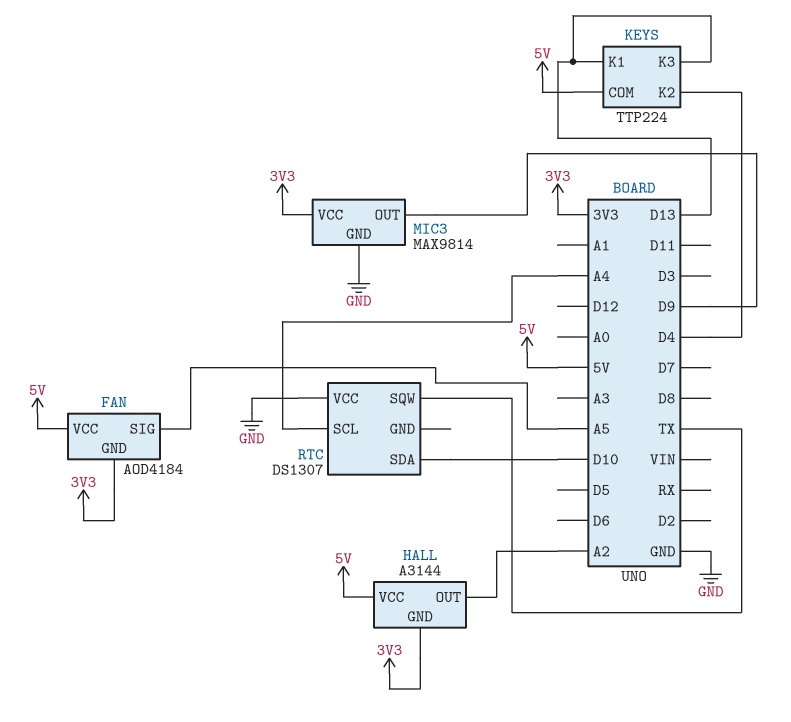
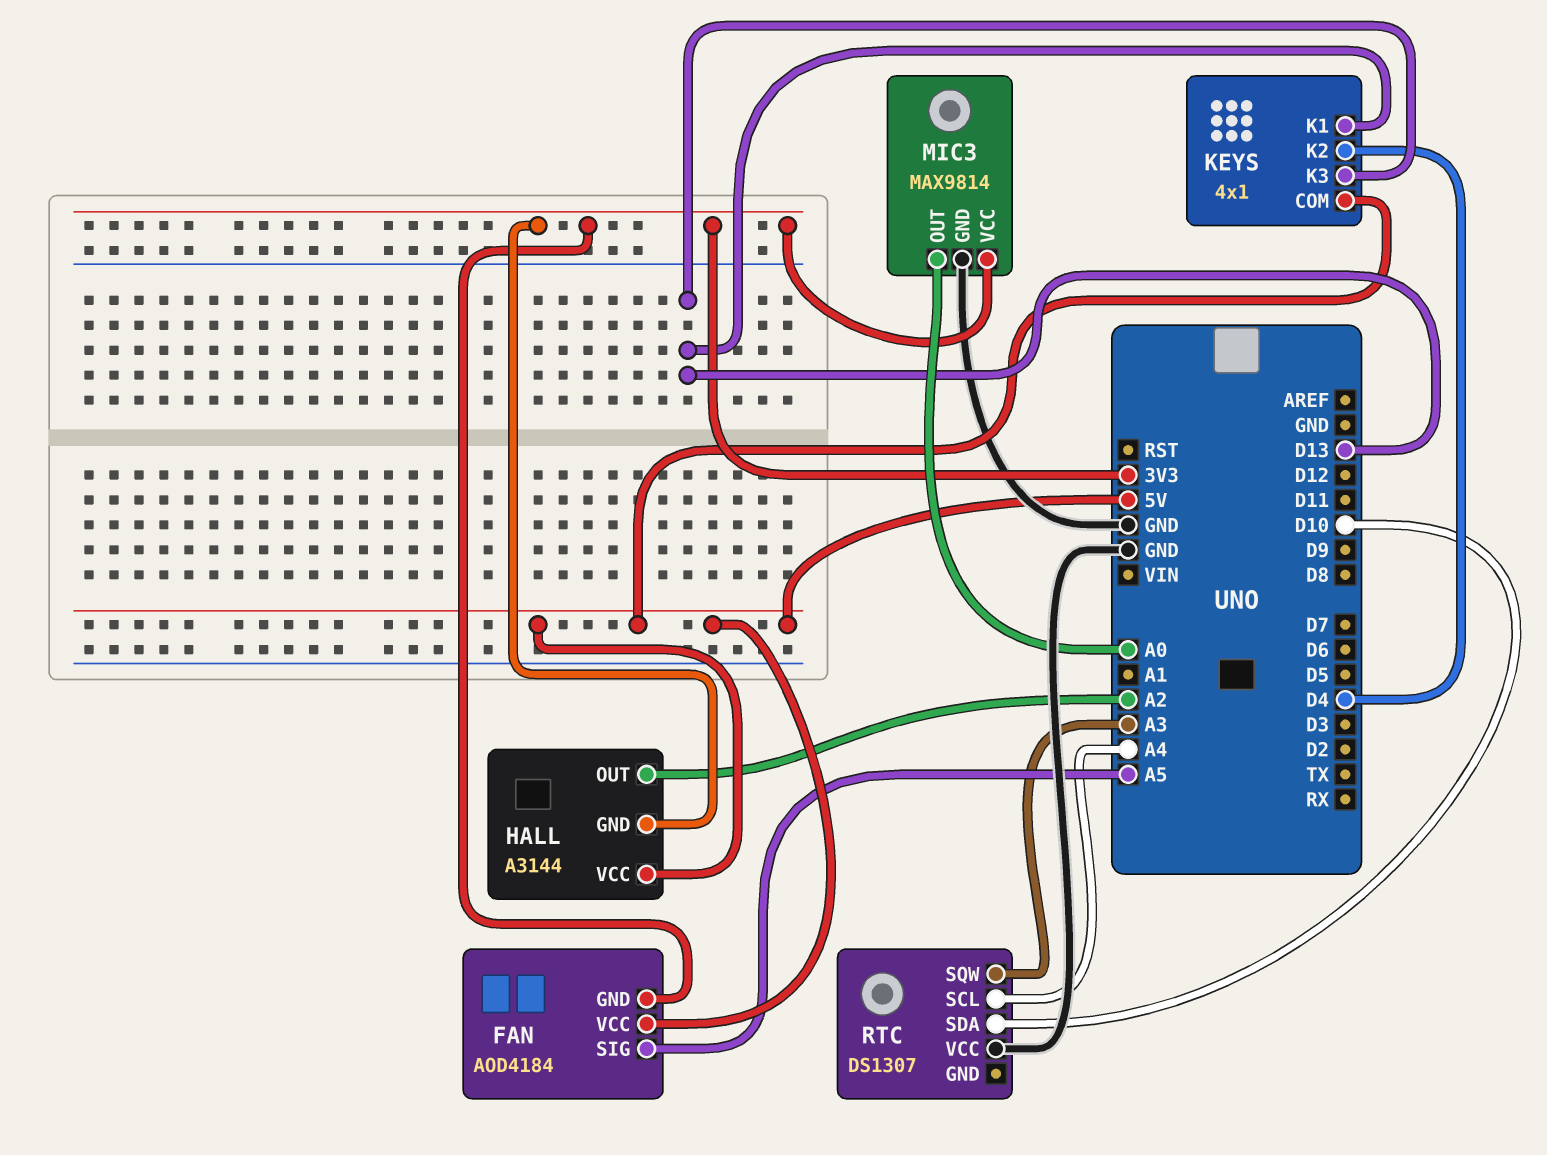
KEYS: TTP224 -> 4x1
MIC3 pin OUT: D9 -> A0
RTC pin SQW: TX -> A3

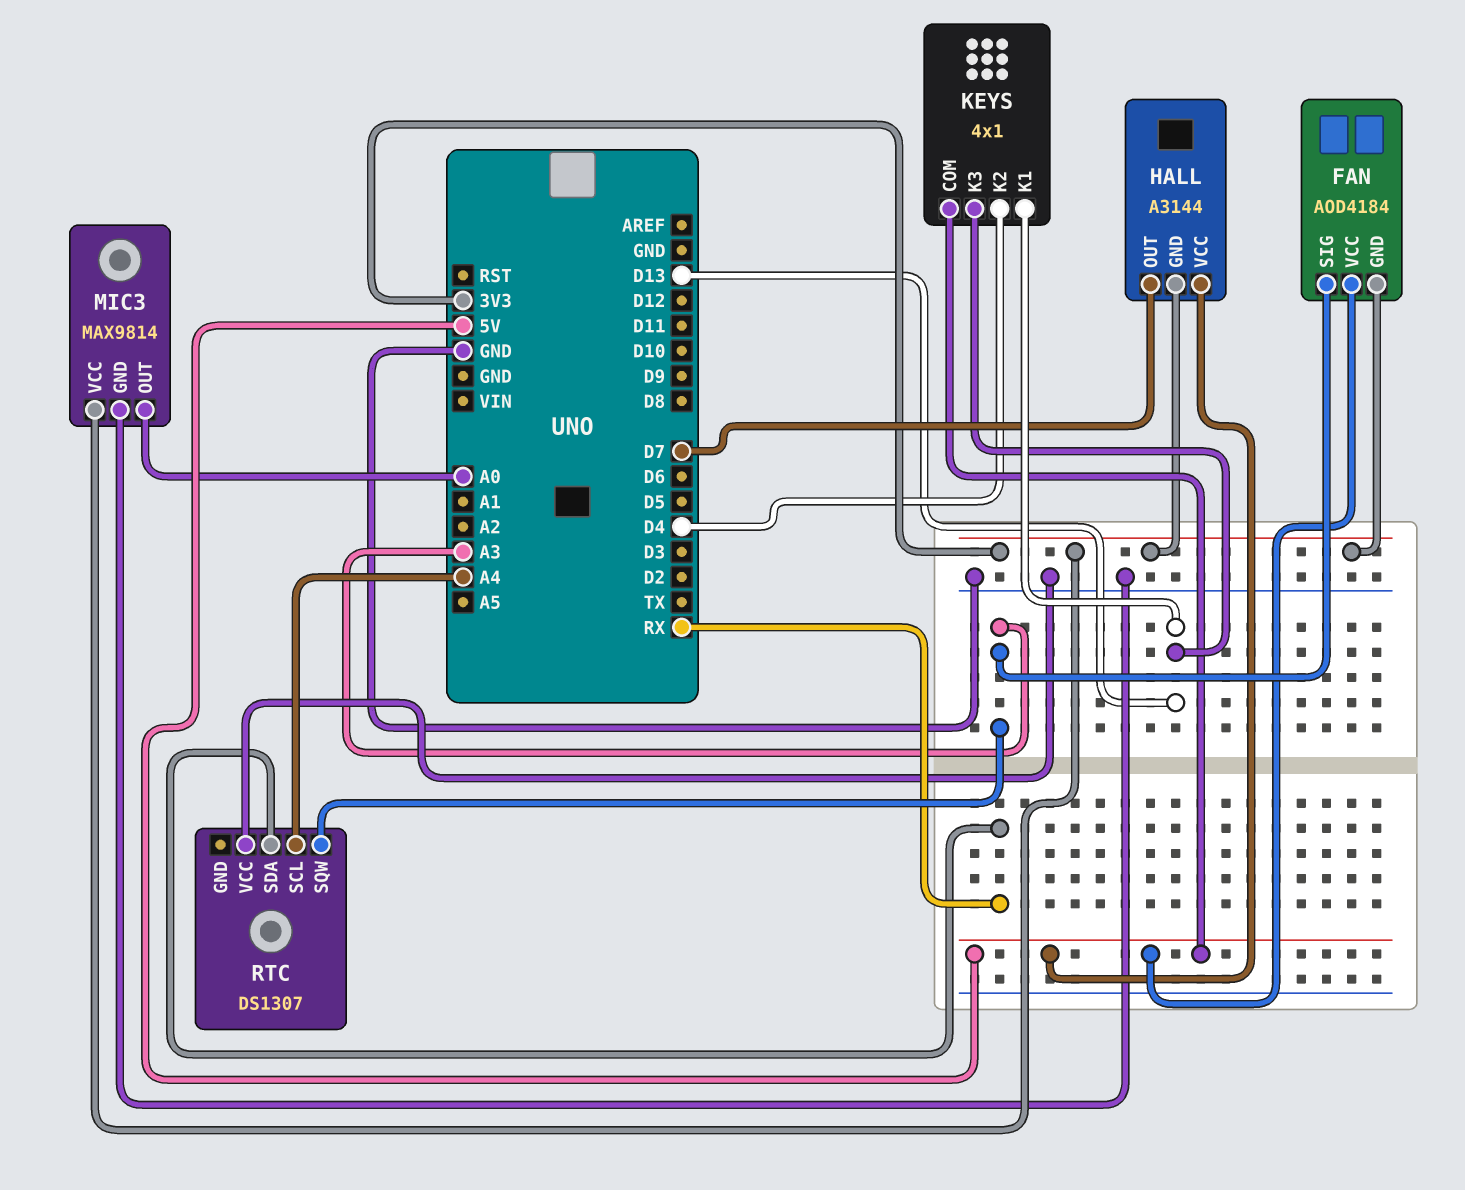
FAN pin SIG: A5 -> A3
HALL pin OUT: A2 -> D7
RTC pin SDA: D10 -> RX

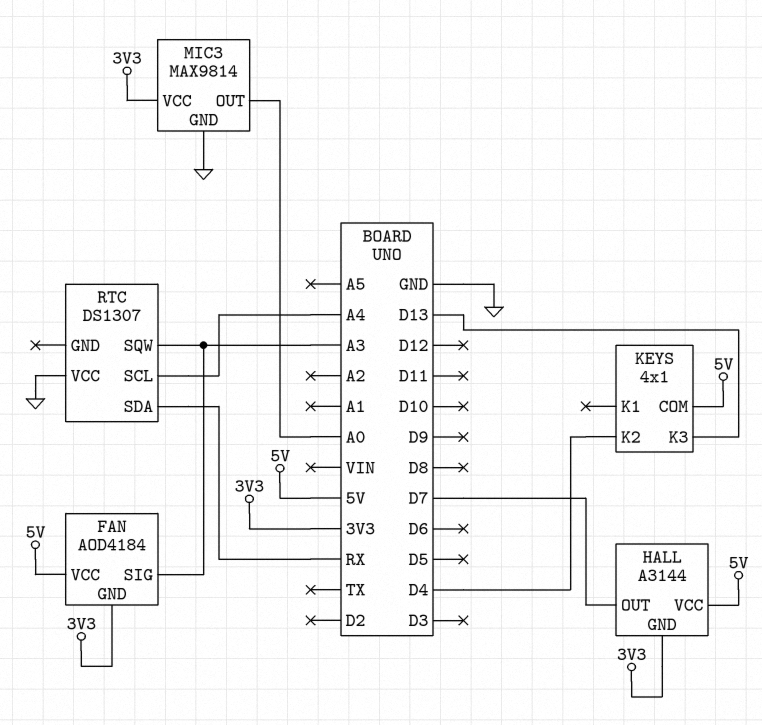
KEYS pin K1: D13 -> none

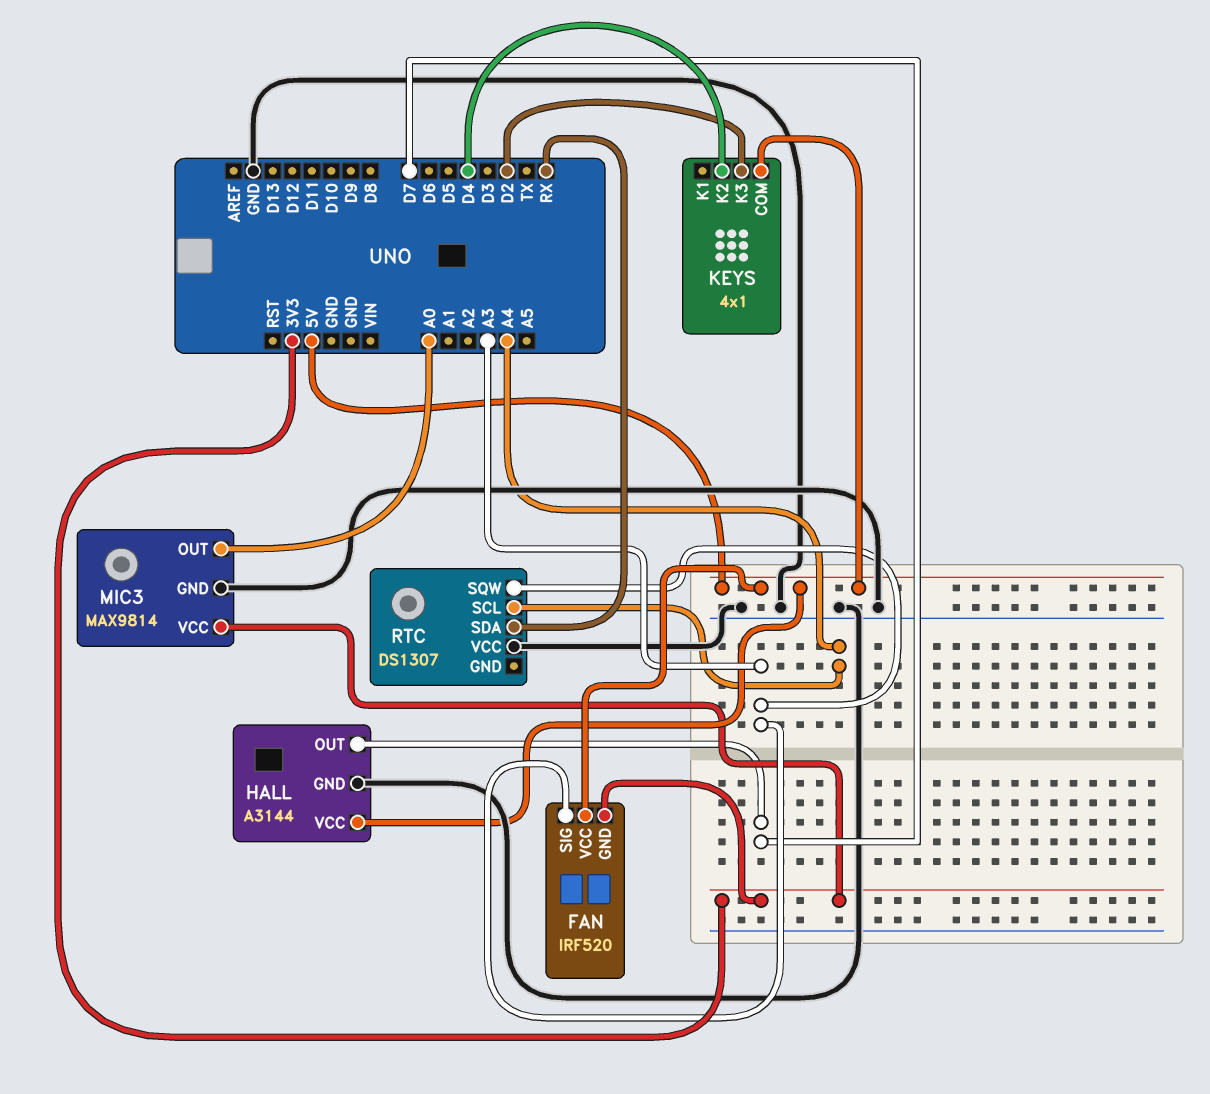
FAN: AOD4184 -> IRF520
HALL pin GND: 3V3 -> GND
KEYS pin K3: D13 -> D2

